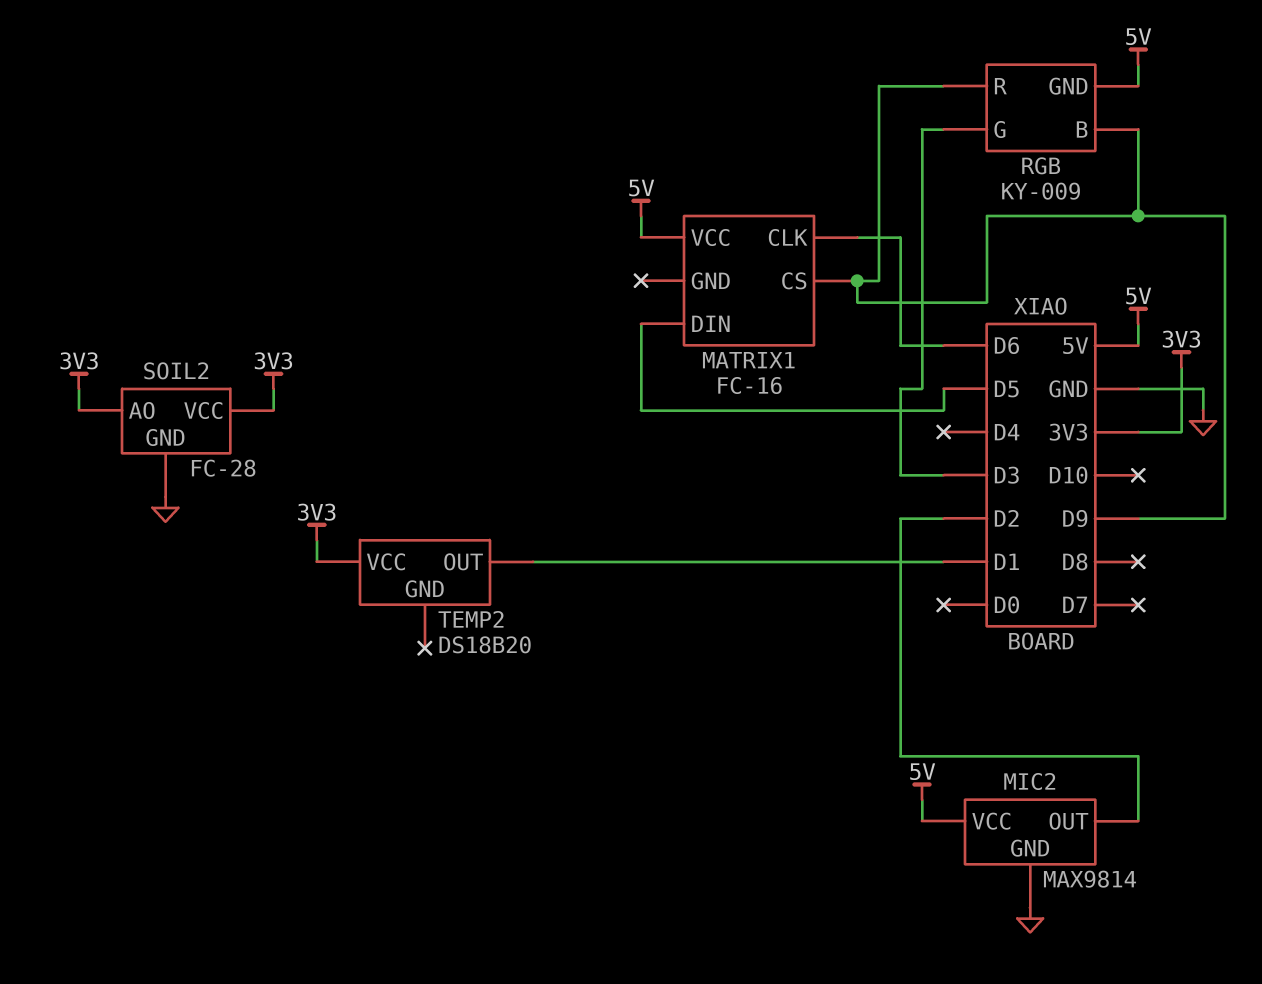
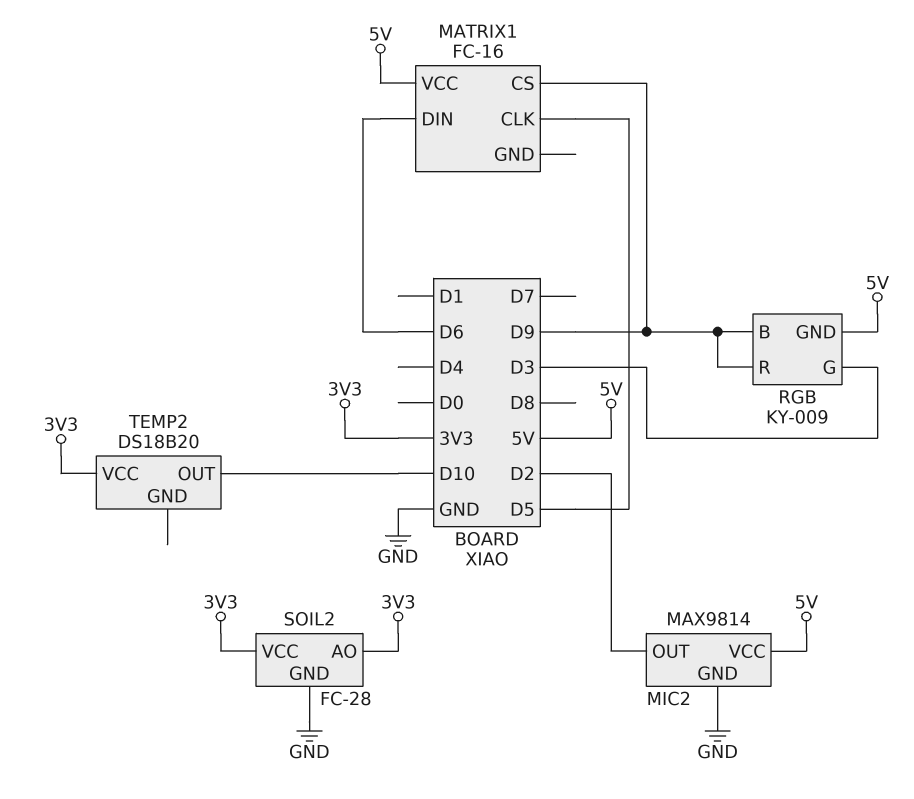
MATRIX1 pin CLK: D6 -> D5
MATRIX1 pin DIN: D5 -> D6
TEMP2 pin OUT: D1 -> D10

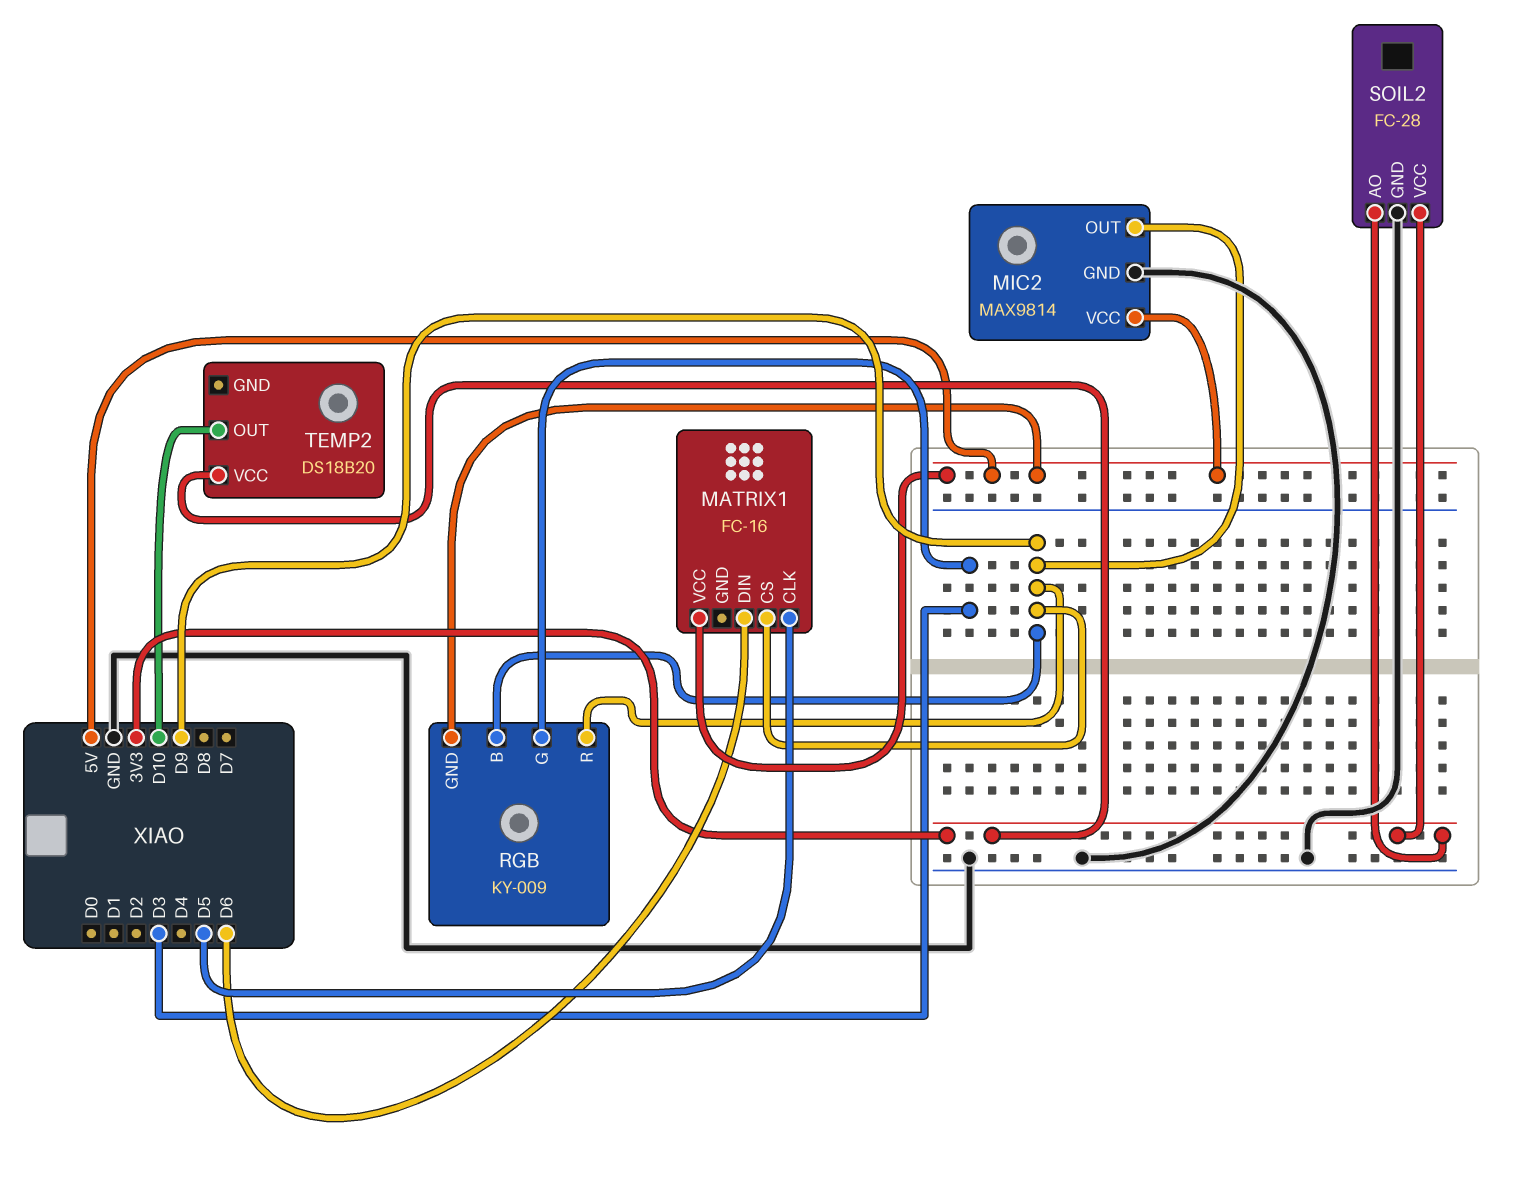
MIC2 pin OUT: D2 -> D9

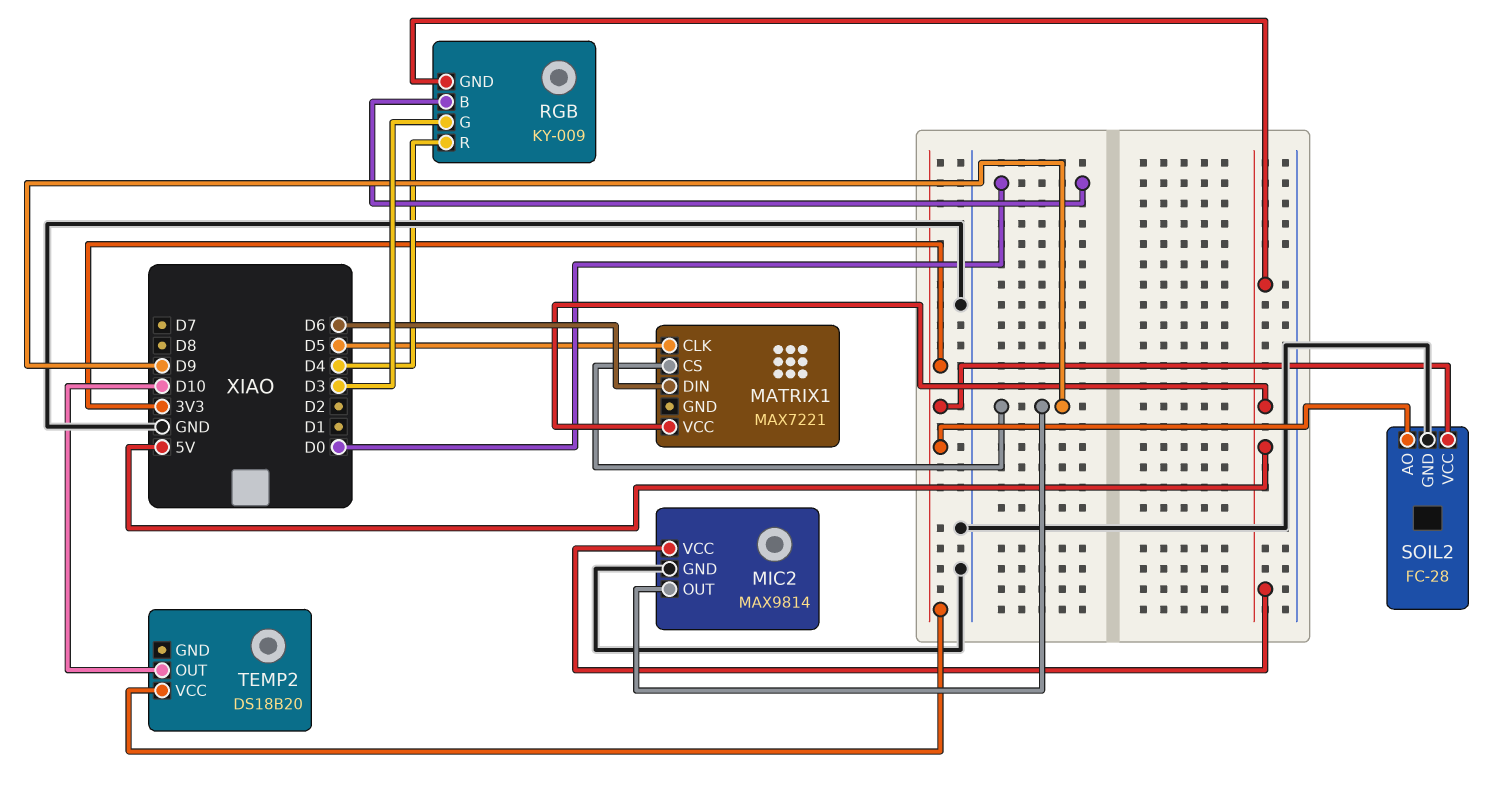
MATRIX1: FC-16 -> MAX7221
RGB pin B: D9 -> D0
RGB pin R: D9 -> D4

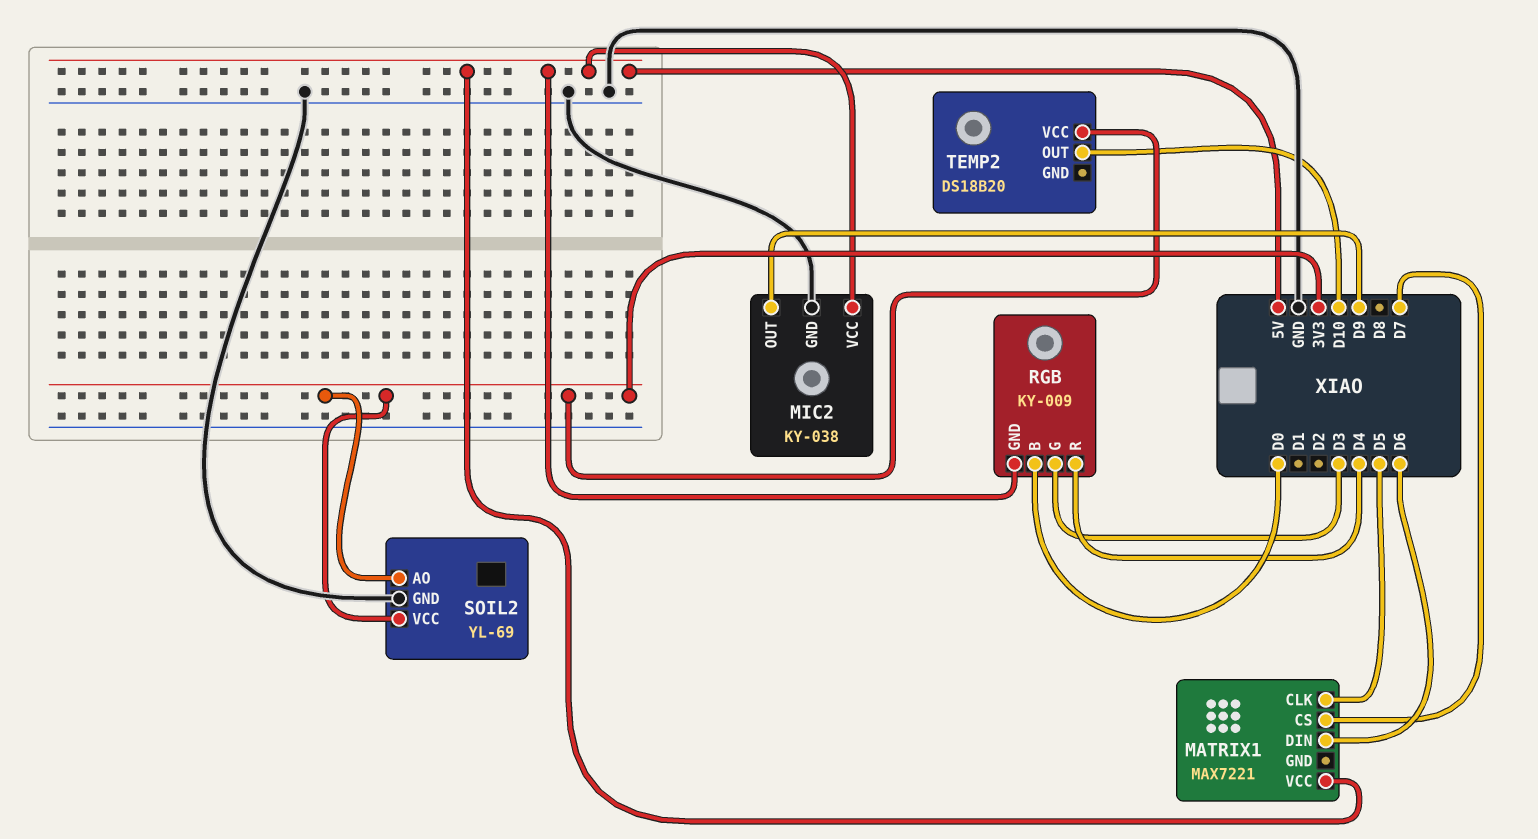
MATRIX1 pin CS: D9 -> D7
MIC2: MAX9814 -> KY-038
SOIL2: FC-28 -> YL-69

